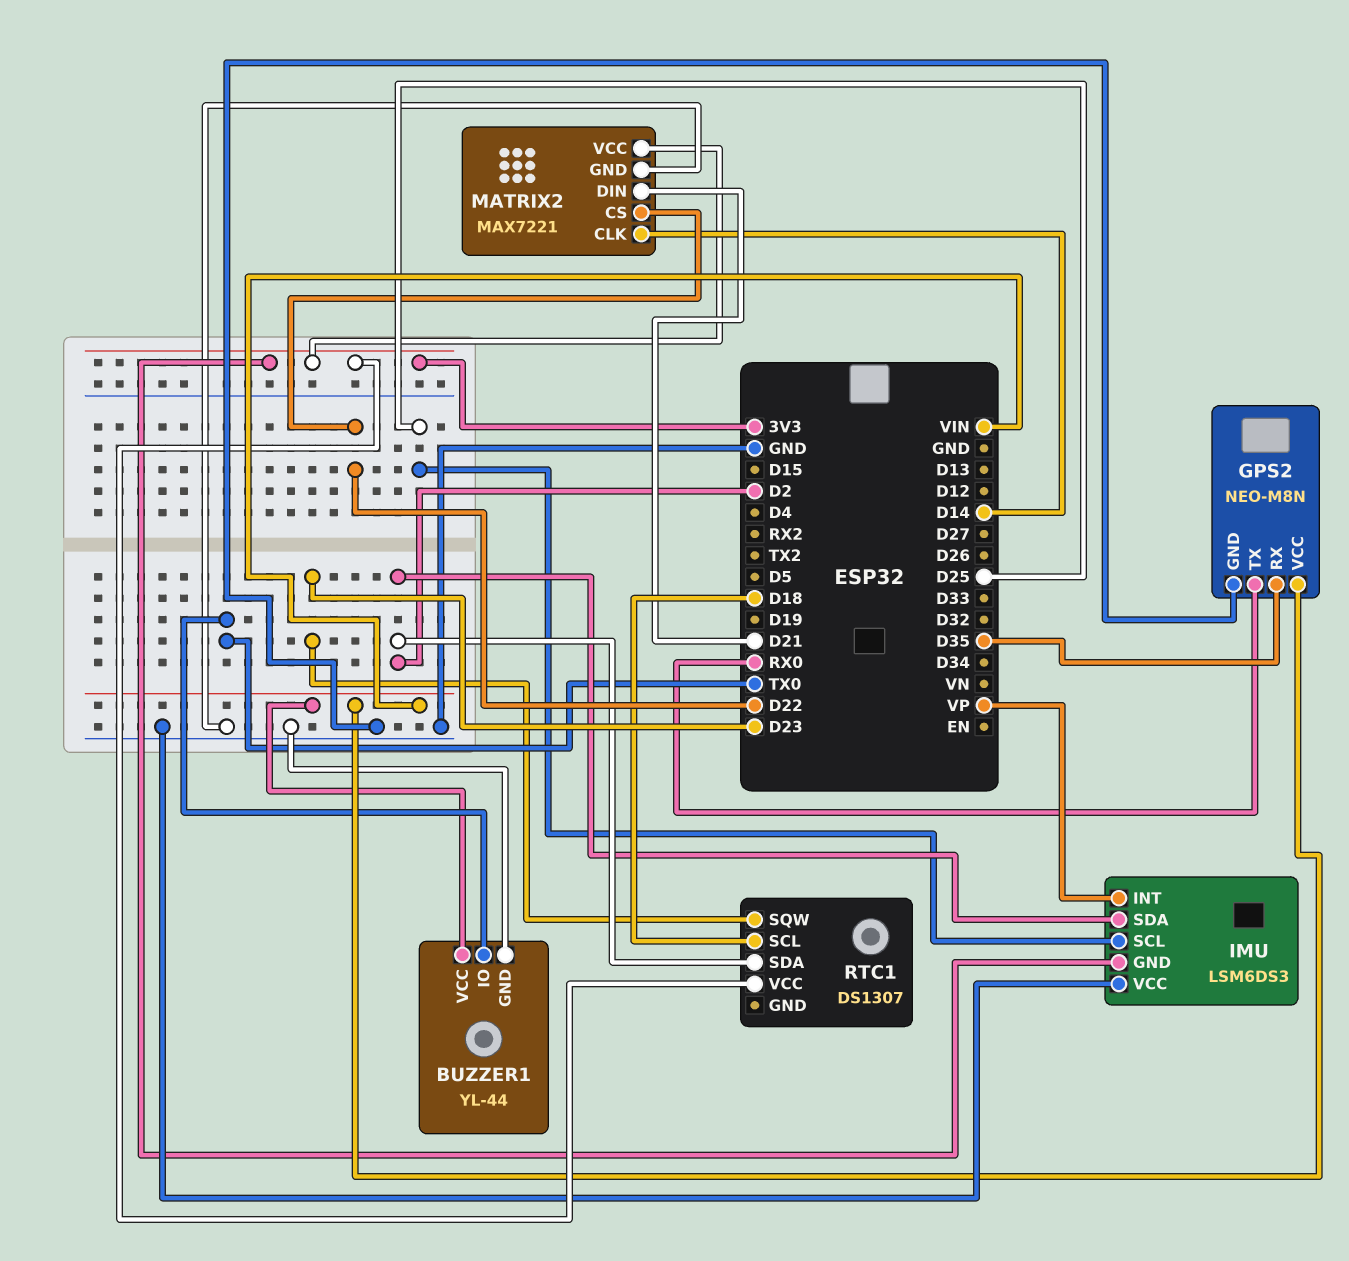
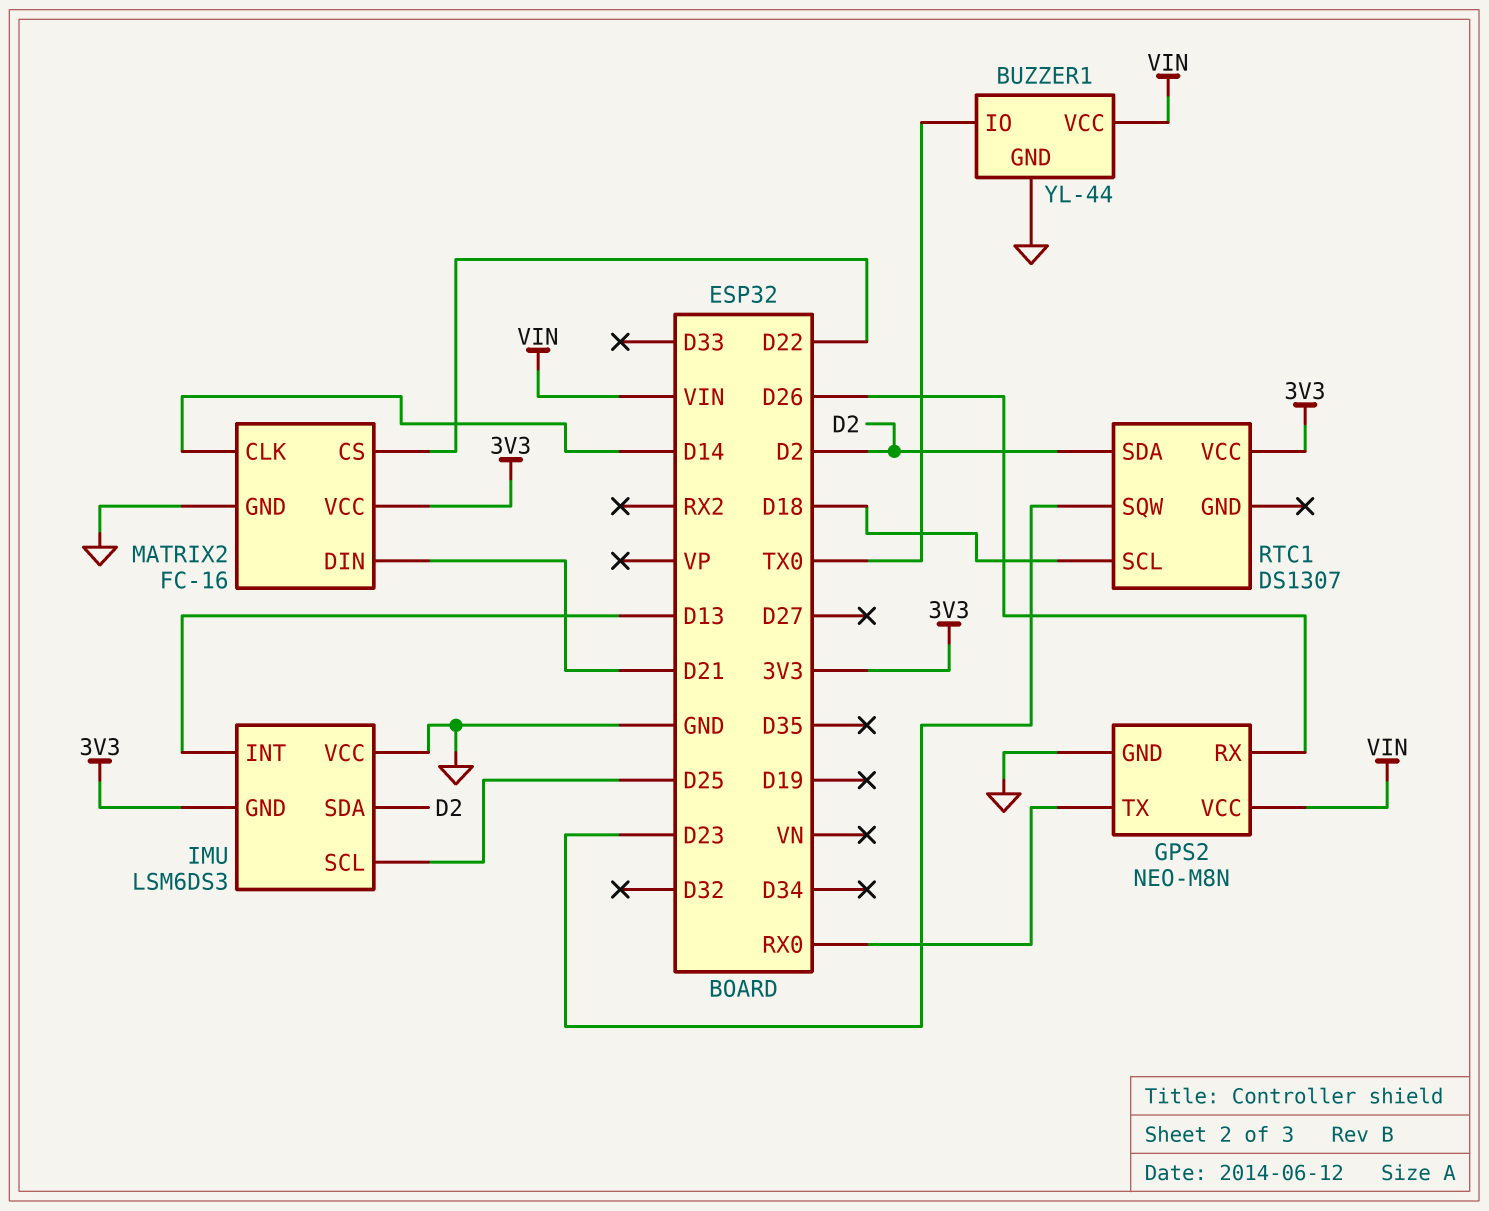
GPS2 pin RX: D35 -> D26
IMU pin INT: VP -> D13
MATRIX2: MAX7221 -> FC-16

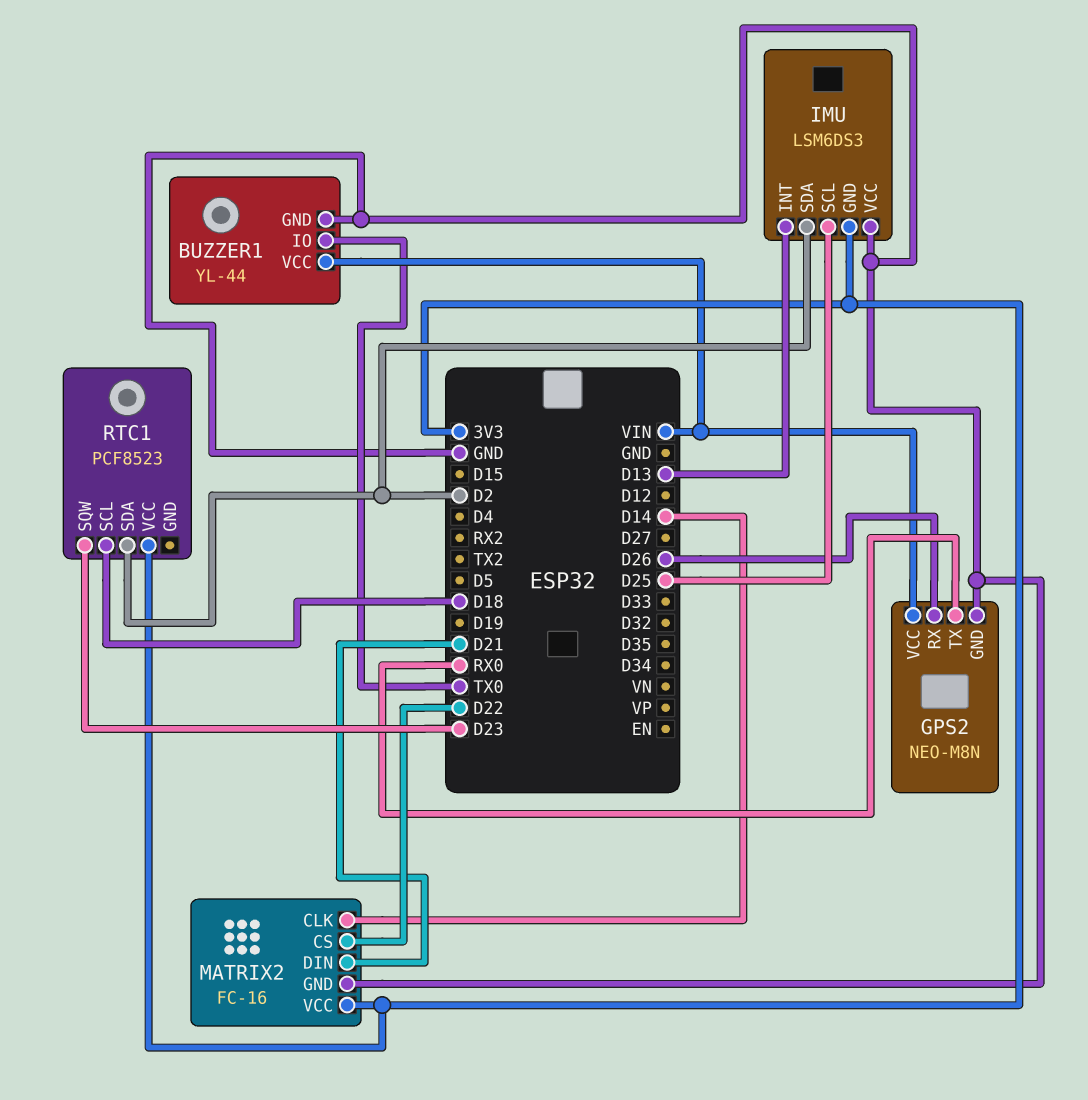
RTC1: DS1307 -> PCF8523

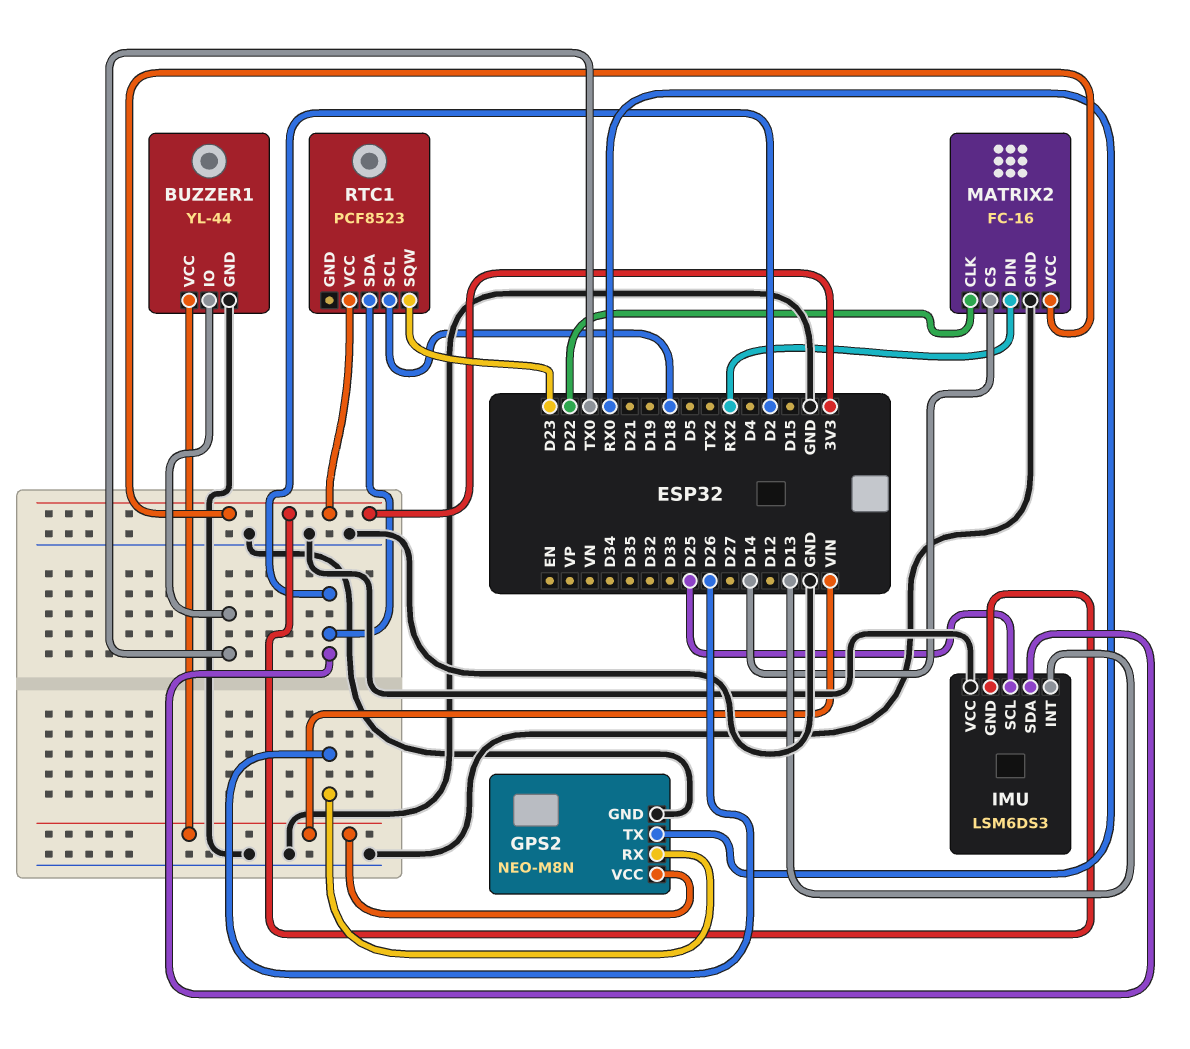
MATRIX2 pin CLK: D14 -> D22
MATRIX2 pin CS: D22 -> D14
MATRIX2 pin DIN: D21 -> RX2

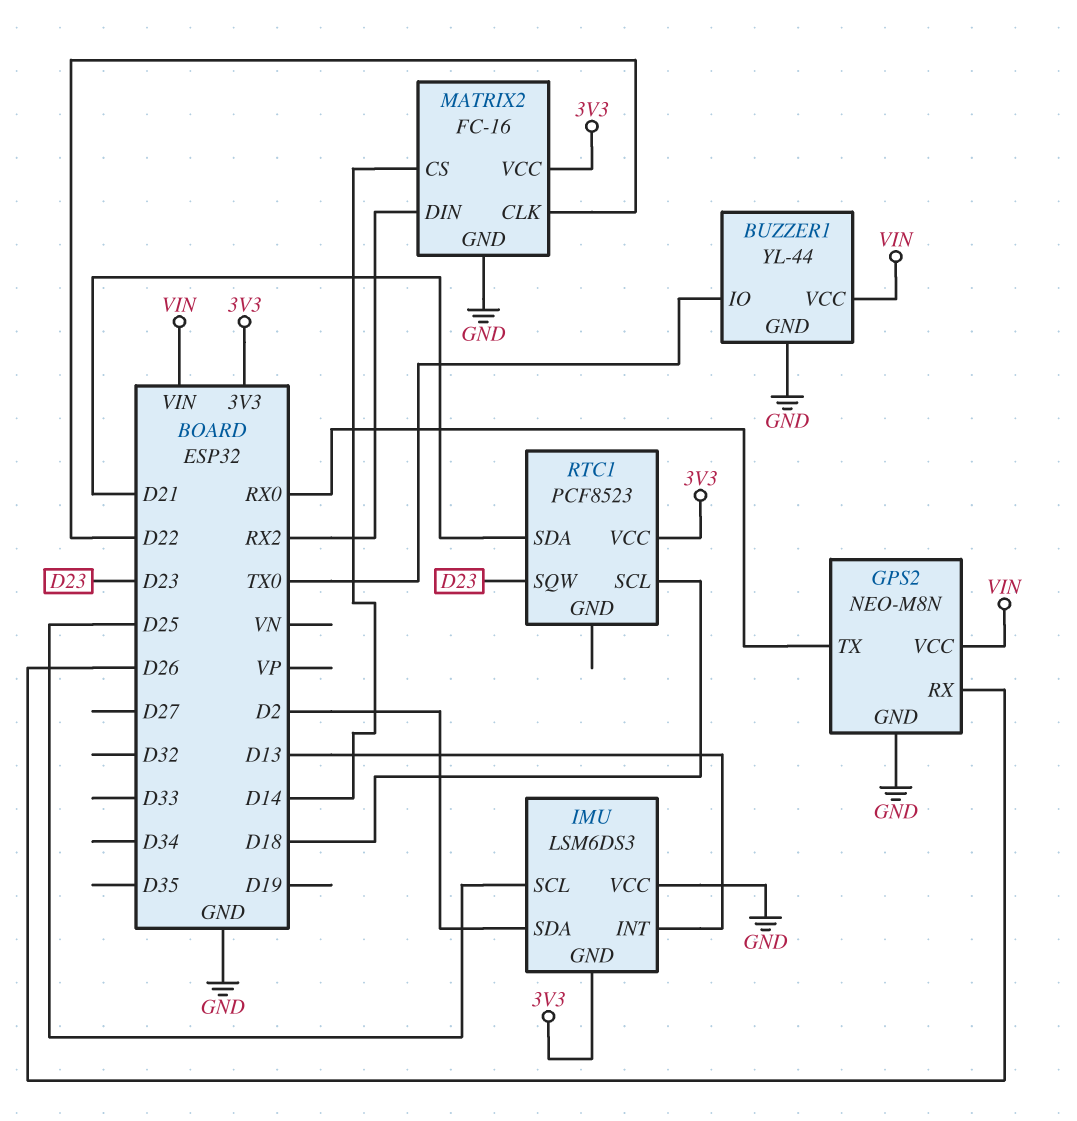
RTC1 pin SDA: D2 -> D21

